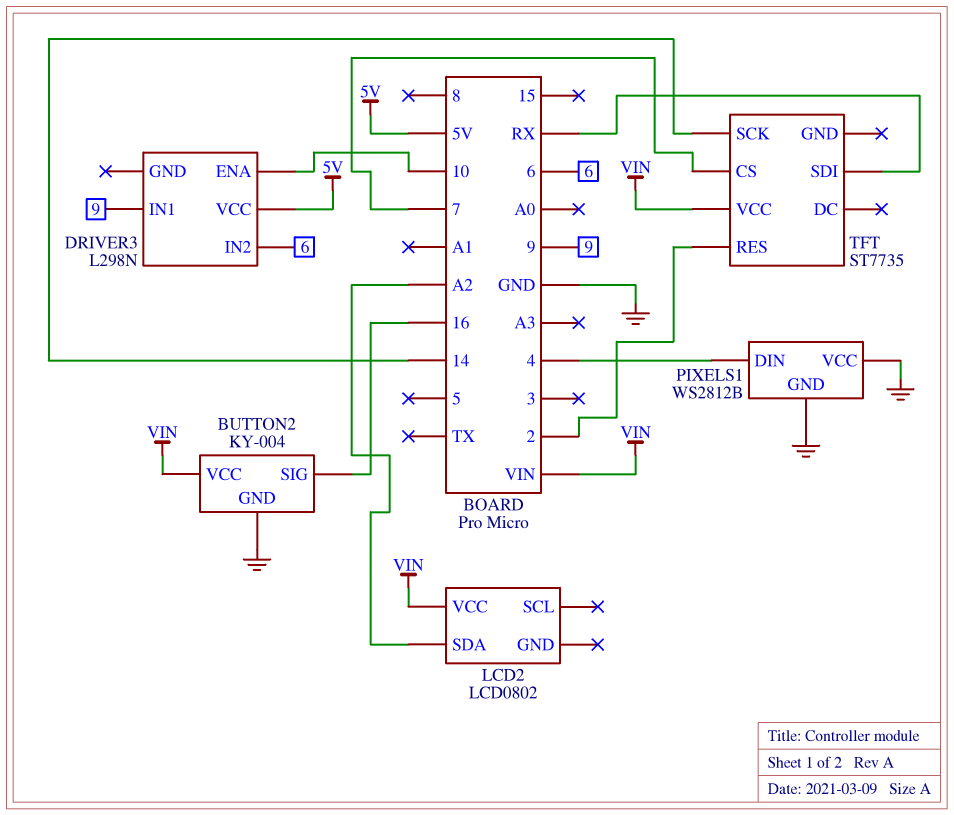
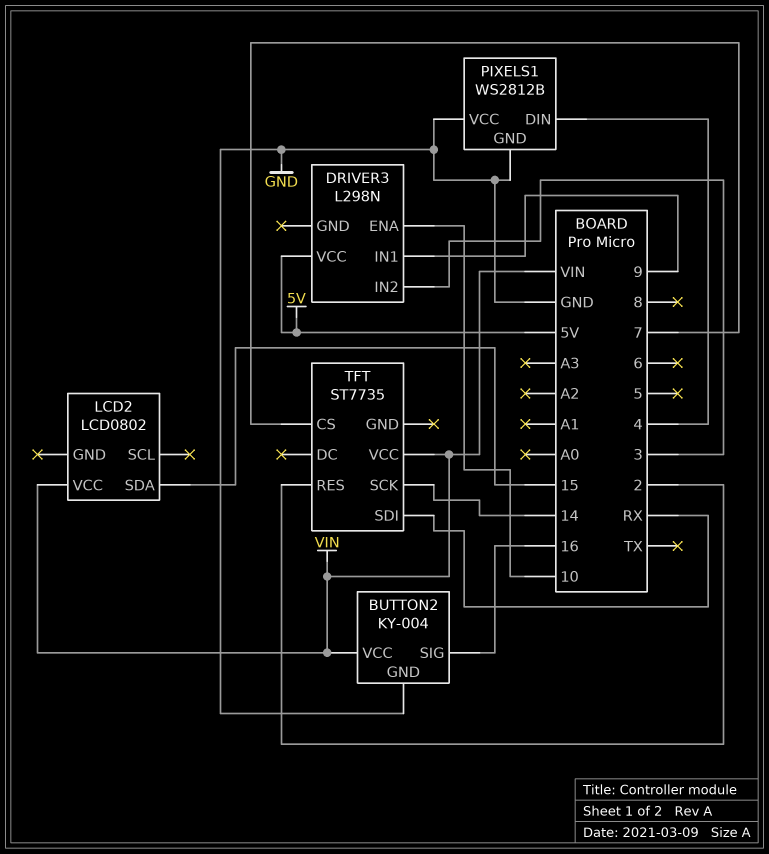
DRIVER3 pin IN2: 6 -> 3
LCD2 pin SDA: A2 -> 15

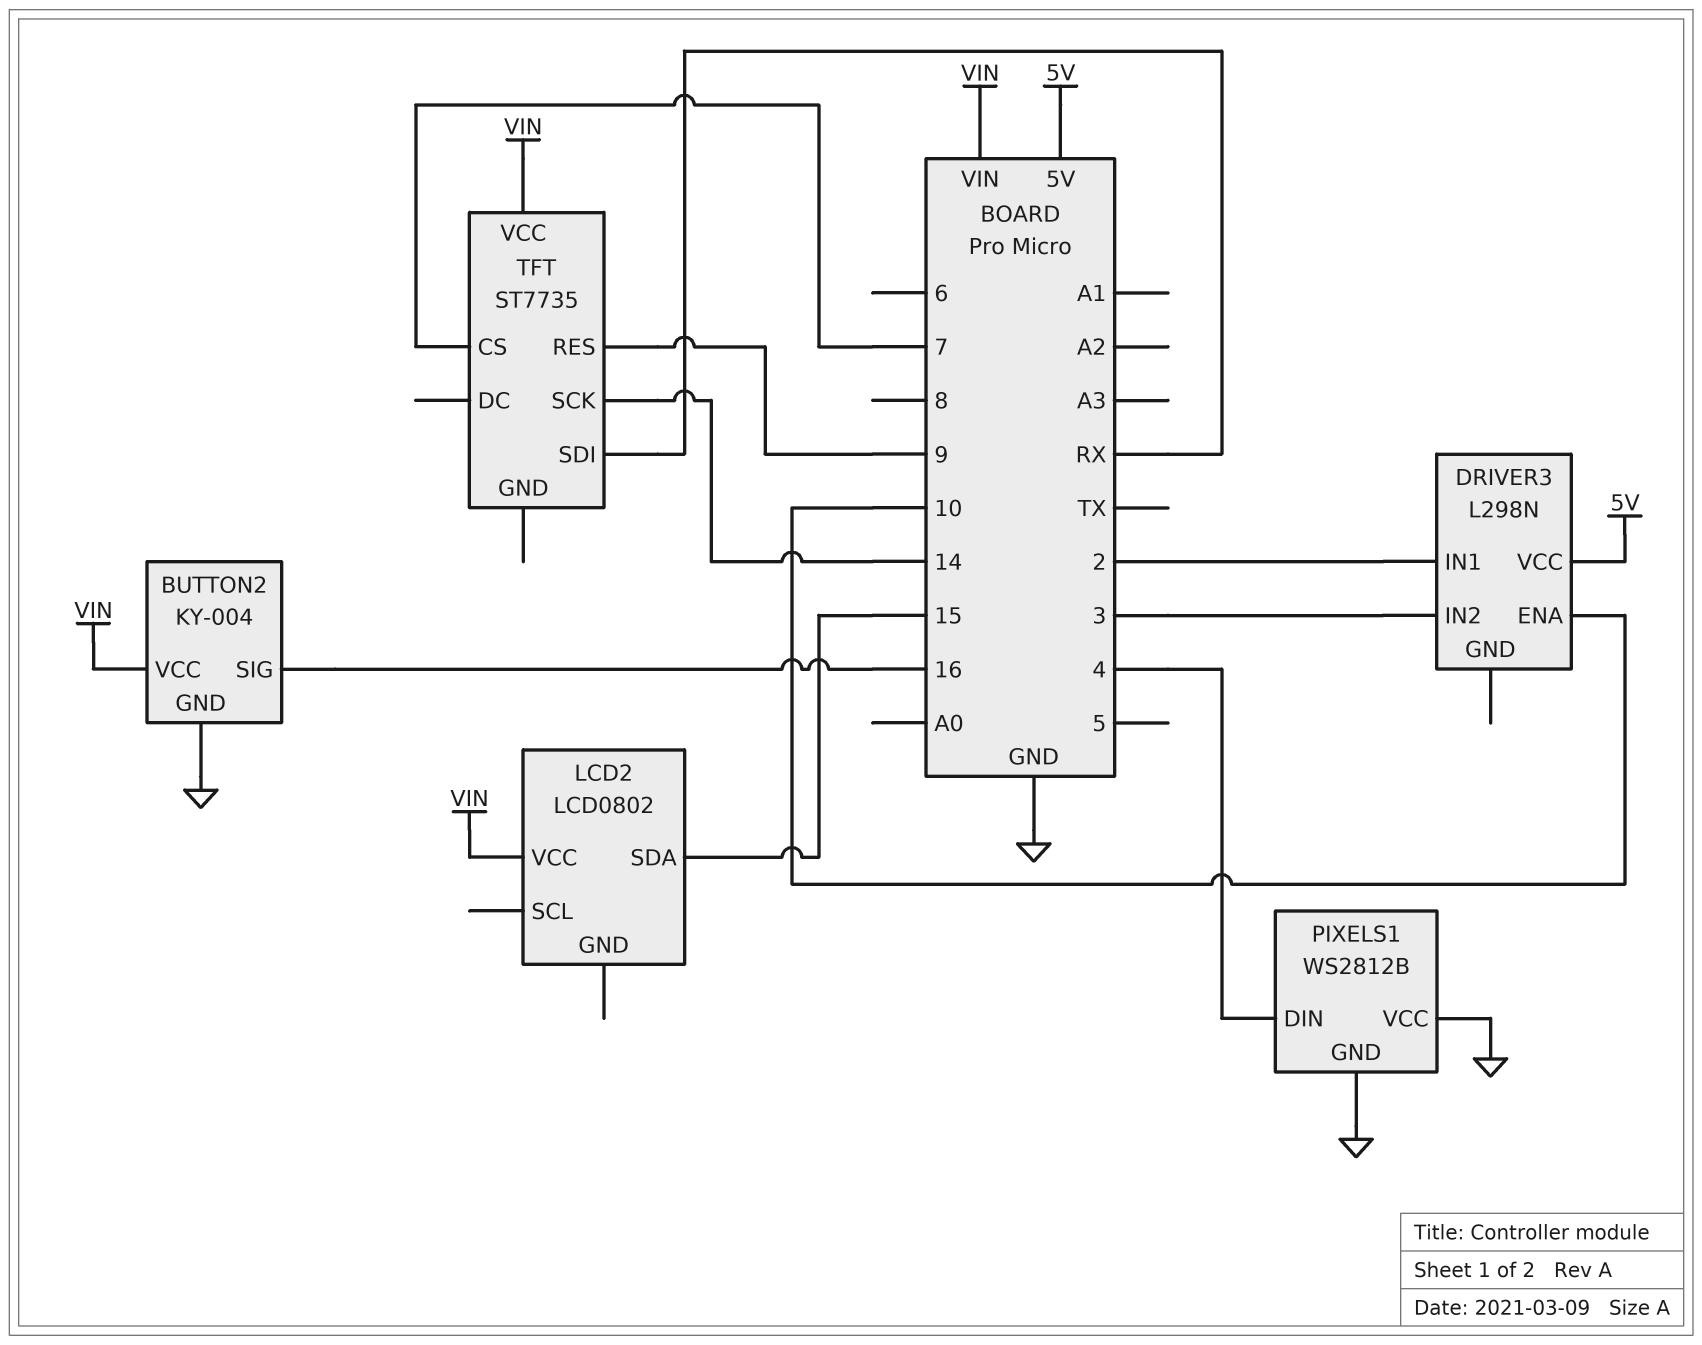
DRIVER3 pin IN1: 9 -> 2
TFT pin RES: 2 -> 9

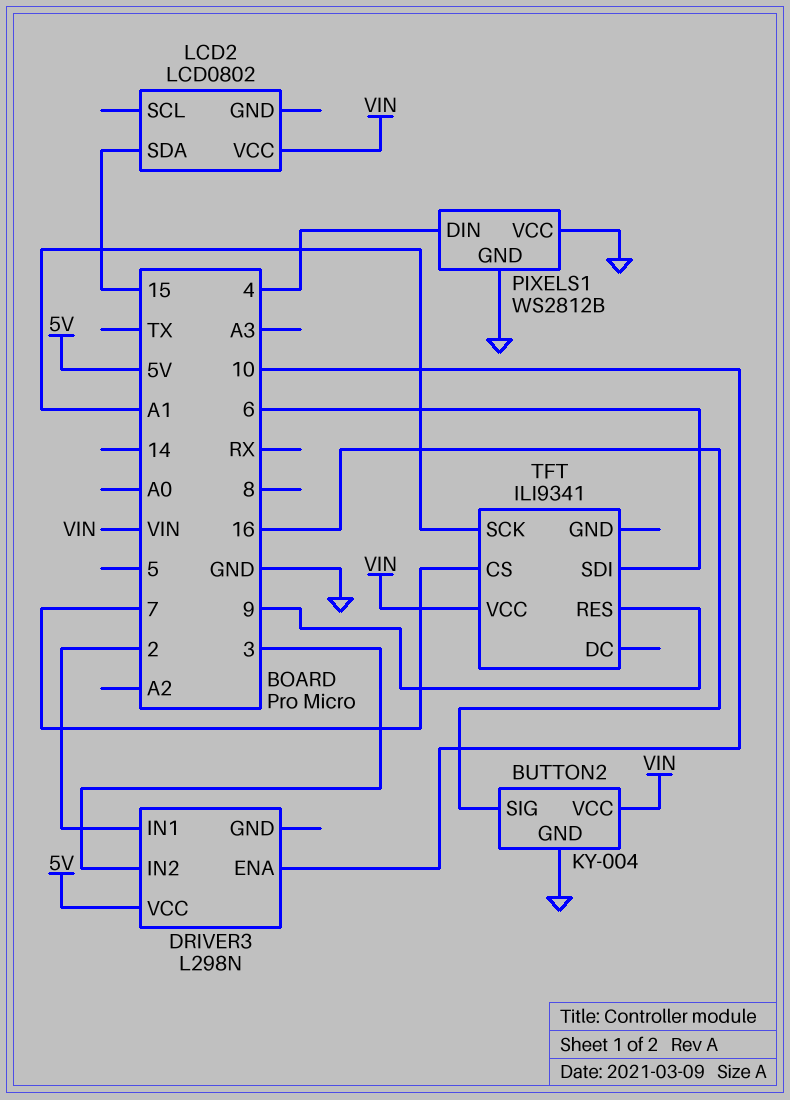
TFT: ST7735 -> ILI9341
TFT pin SCK: 14 -> A1
TFT pin SDI: RX -> 6

